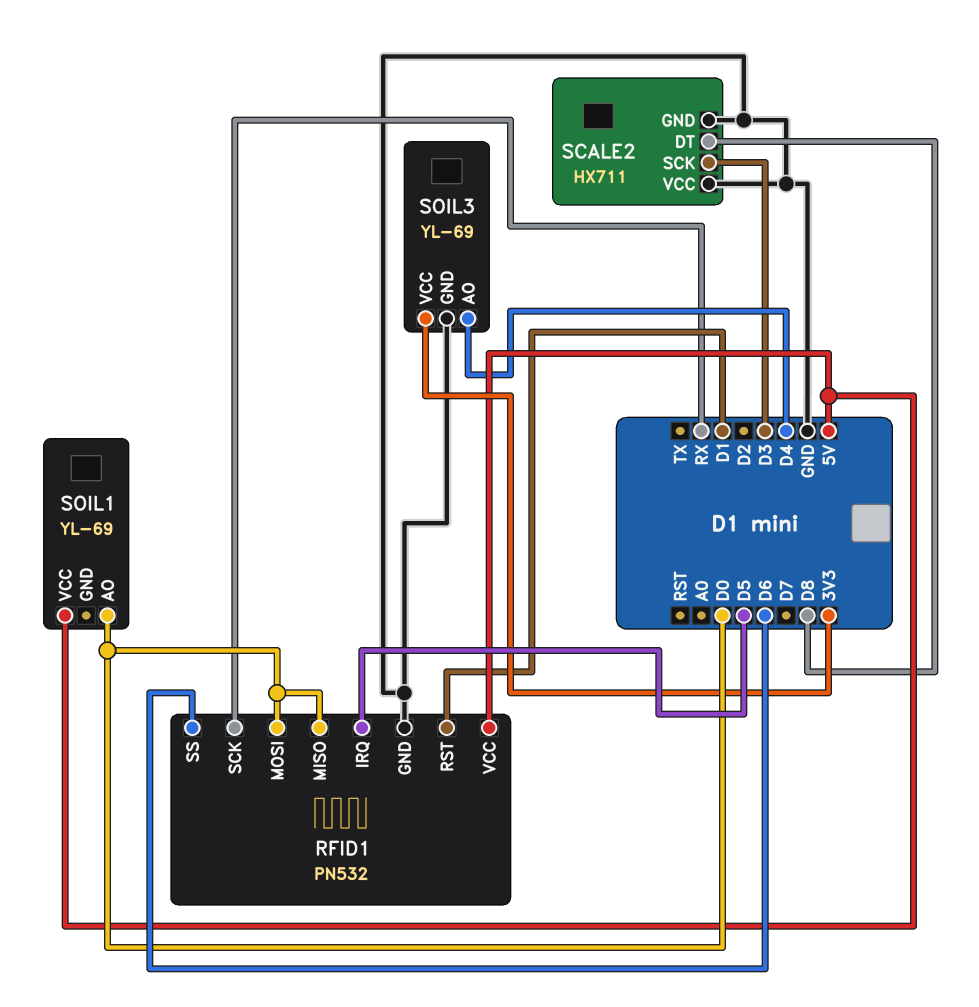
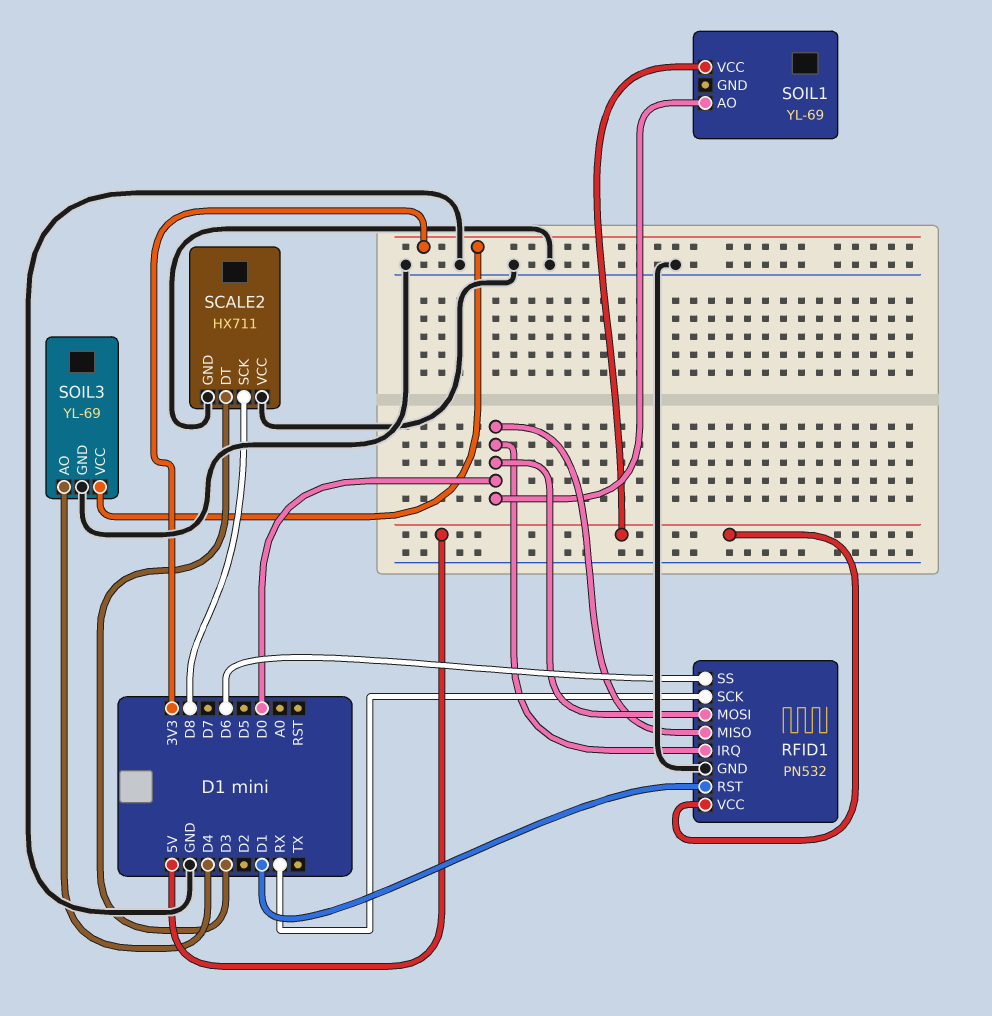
RFID1 pin IRQ: D5 -> D0
SCALE2 pin DT: D8 -> D3
SCALE2 pin SCK: D3 -> D8

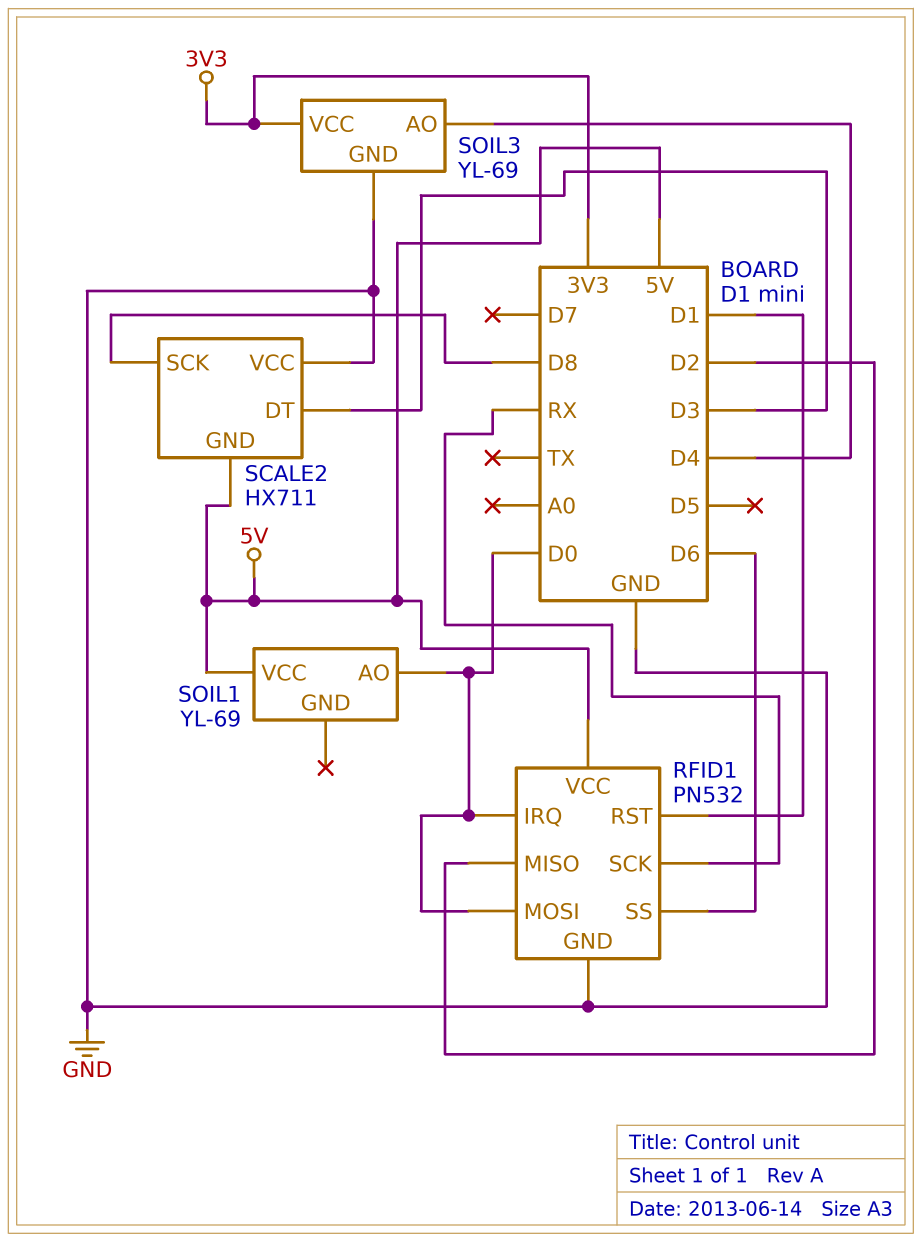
RFID1 pin MISO: D0 -> D2
SCALE2 pin GND: GND -> 5V

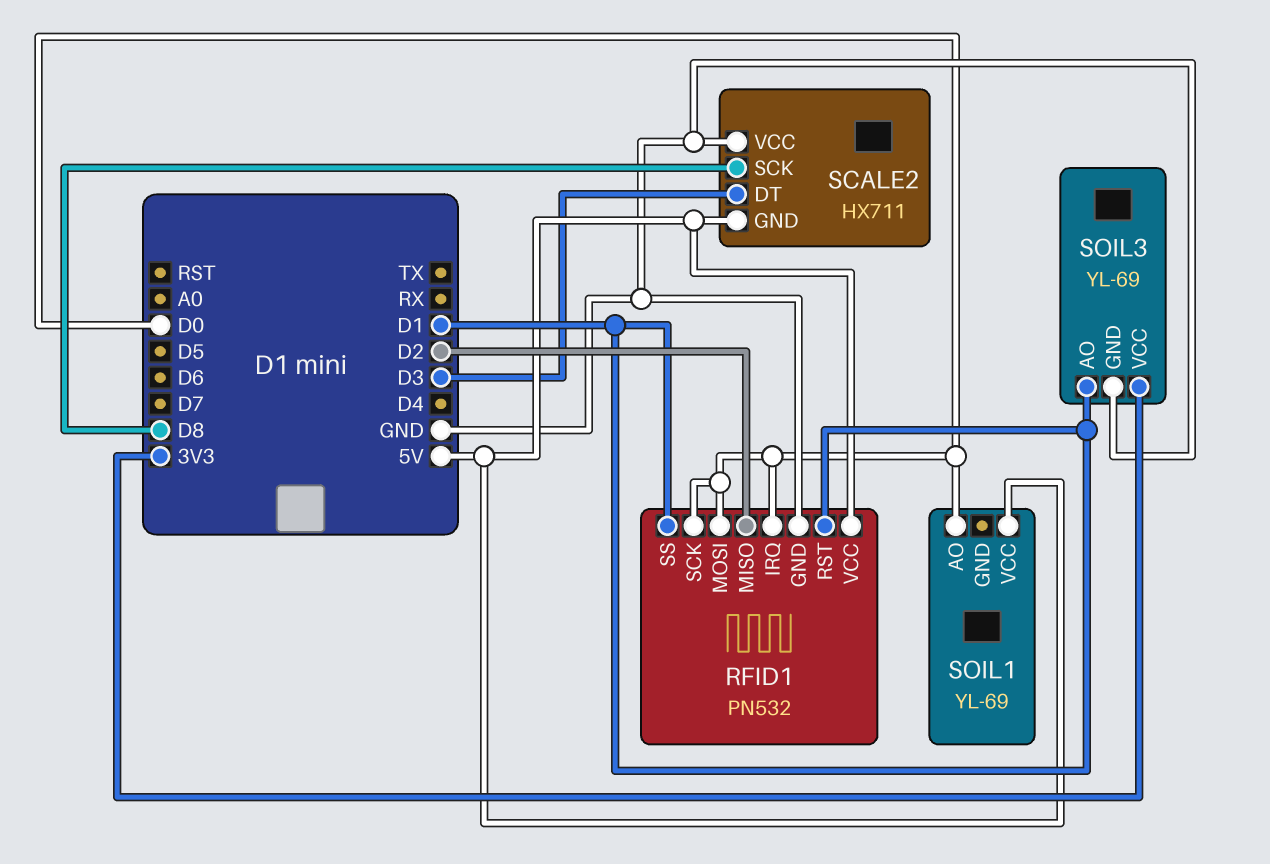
RFID1 pin SCK: RX -> D0
RFID1 pin SS: D6 -> D1
SOIL3 pin AO: D4 -> D1

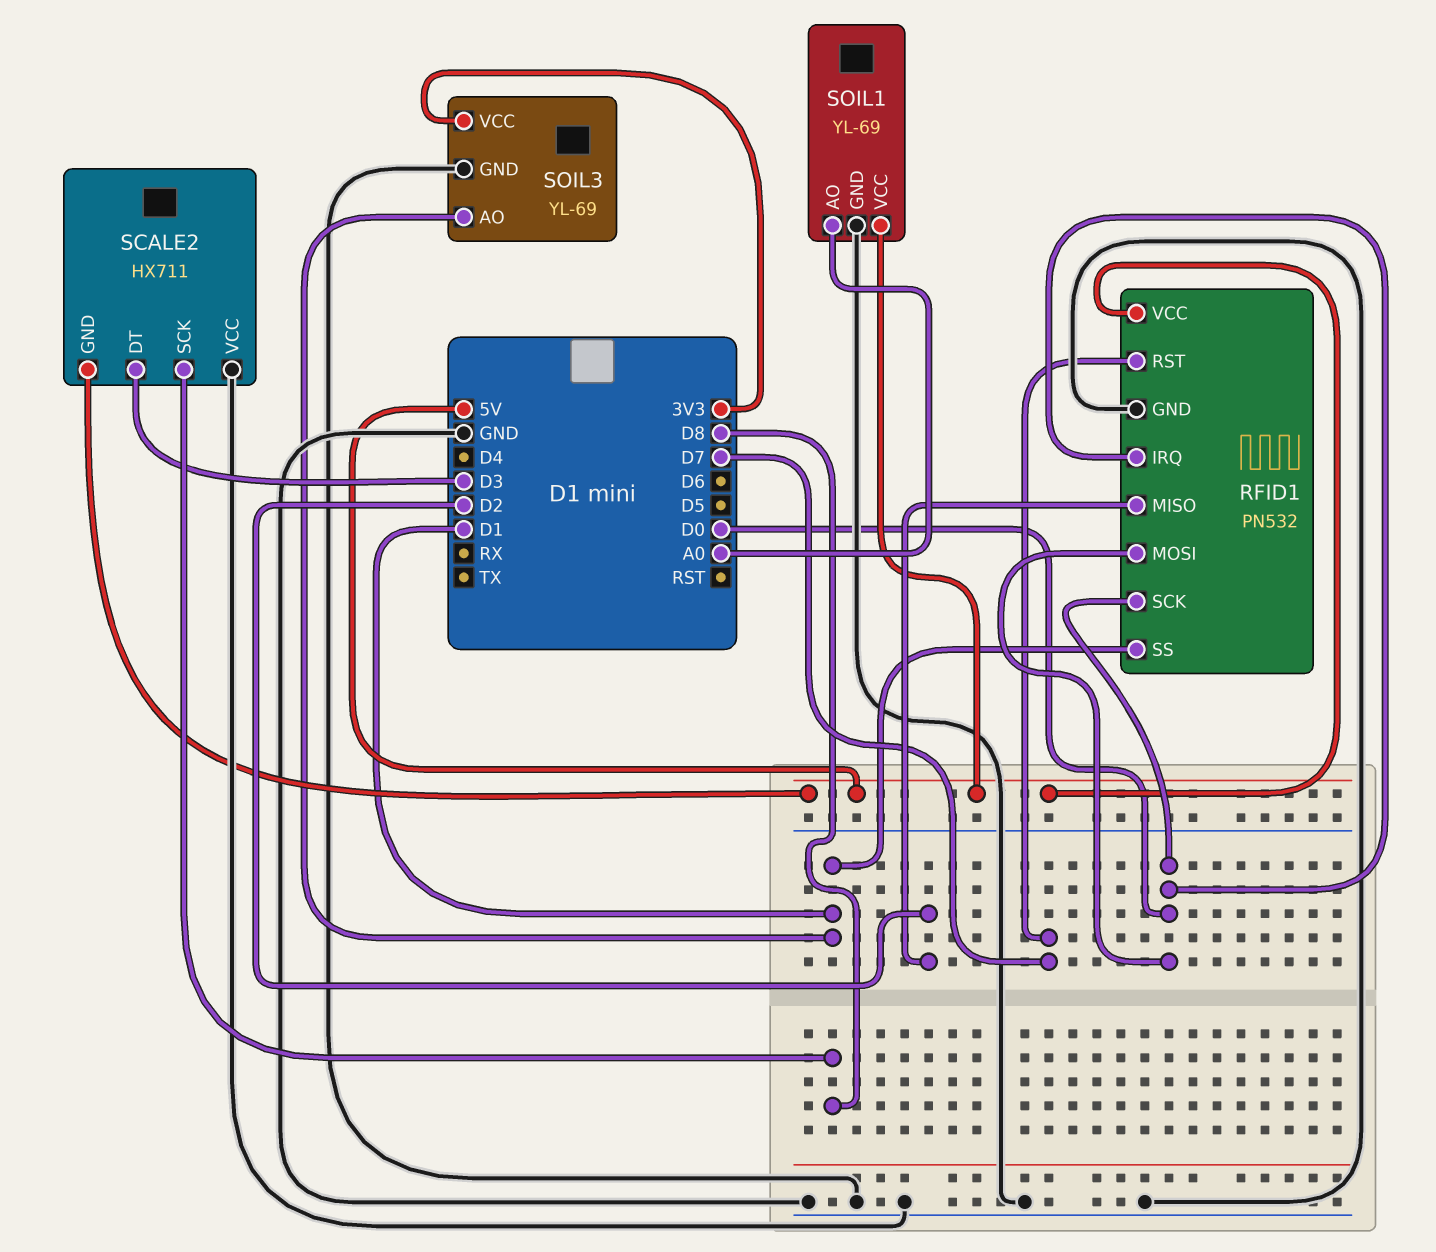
RFID1 pin RST: D1 -> D7
SOIL1 pin AO: D0 -> A0
SOIL1 pin GND: none -> GND

